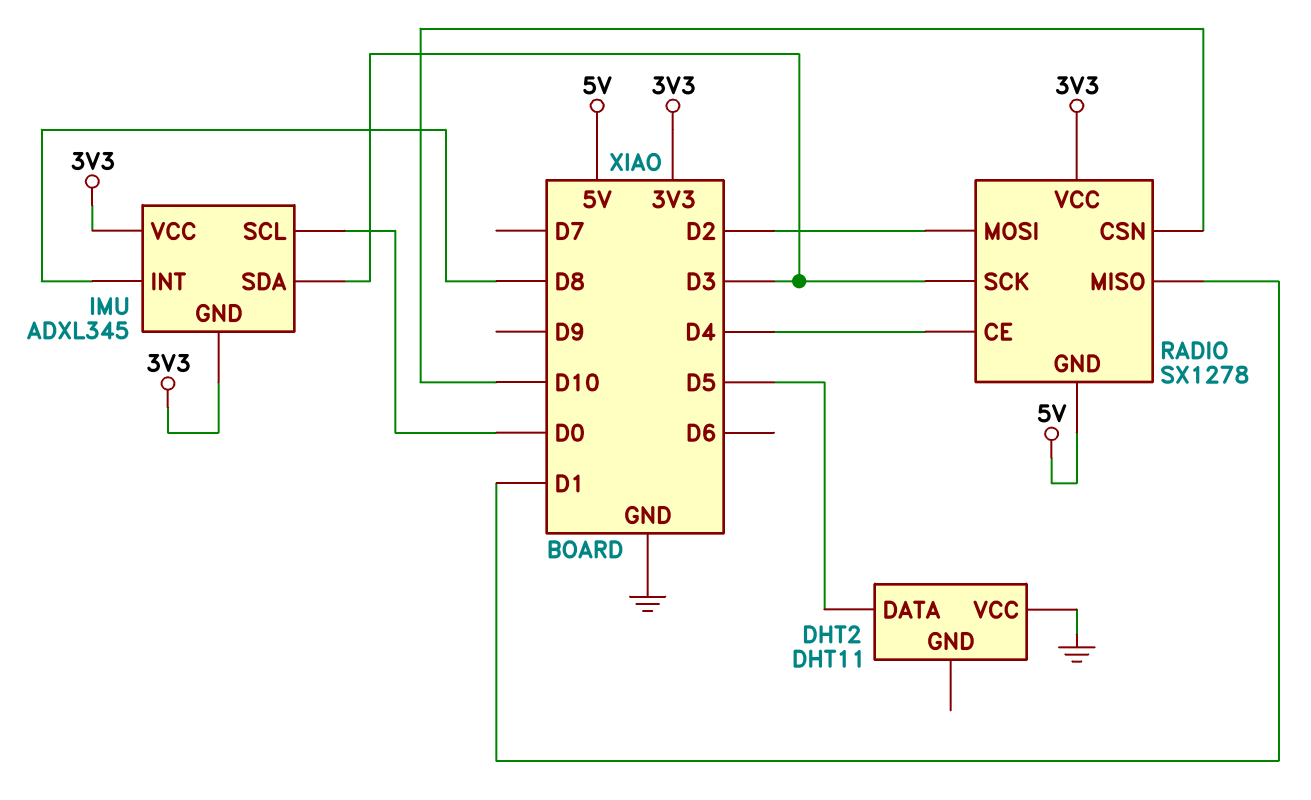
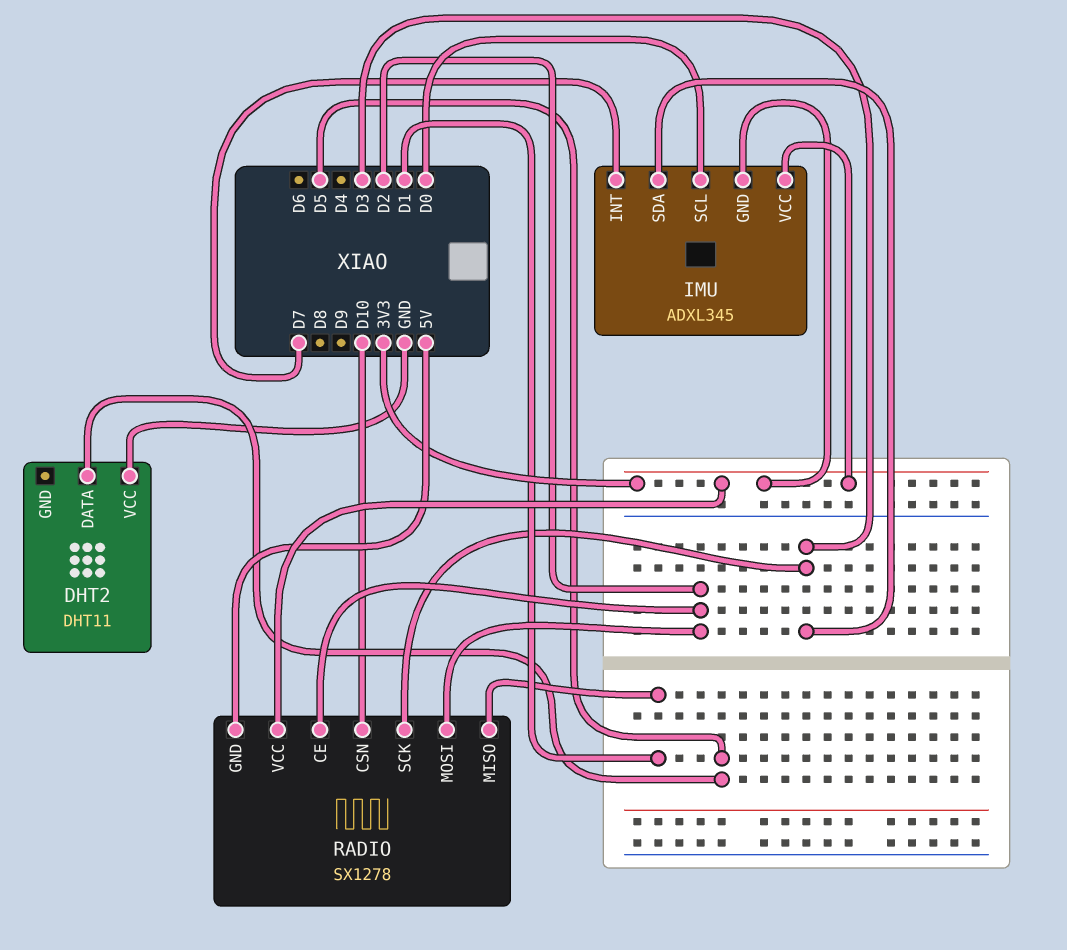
IMU pin INT: D8 -> D7
RADIO pin CE: D4 -> D2

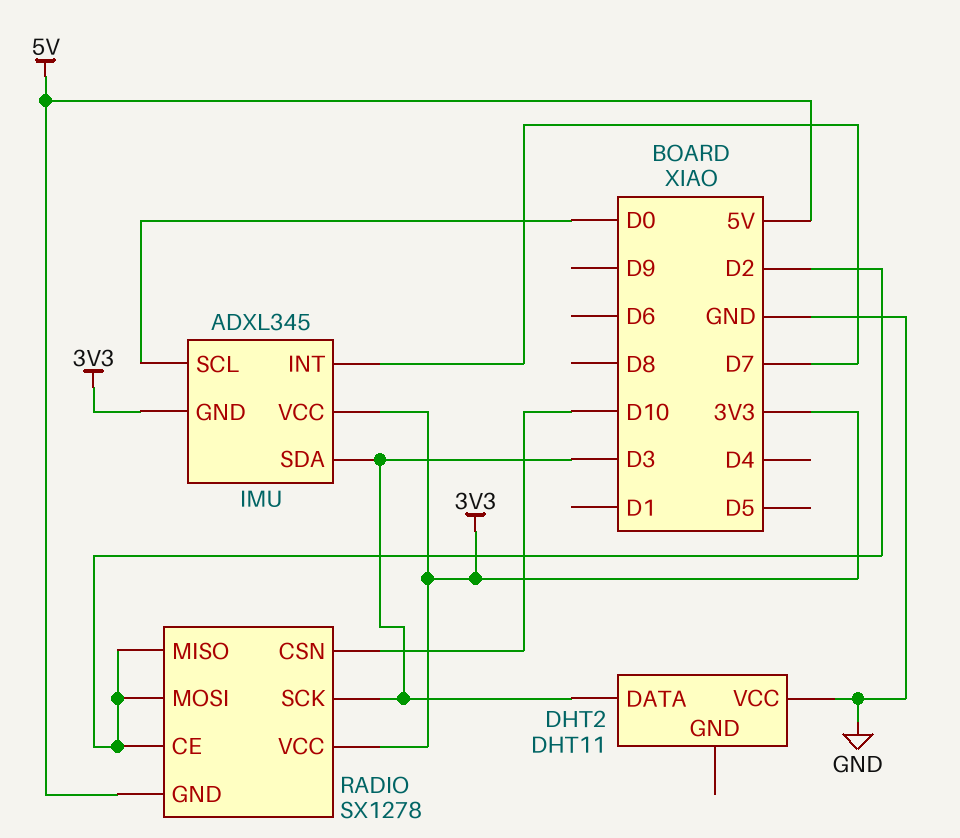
DHT2 pin DATA: D5 -> D3
RADIO pin MISO: D1 -> D2

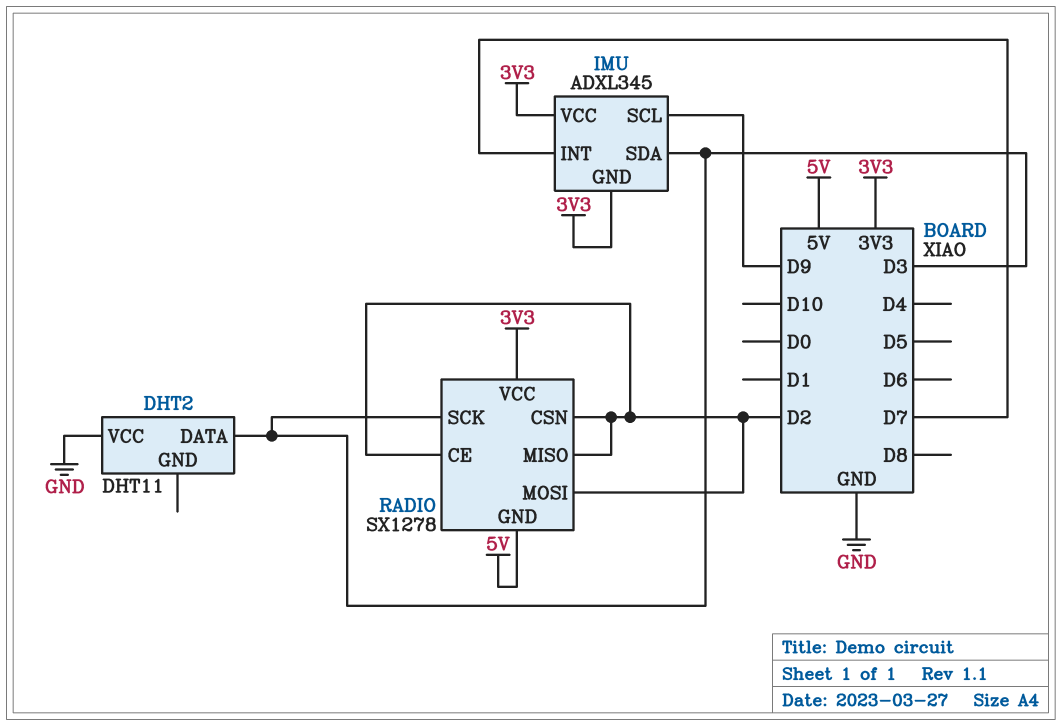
IMU pin SCL: D0 -> D9
RADIO pin CSN: D10 -> D2

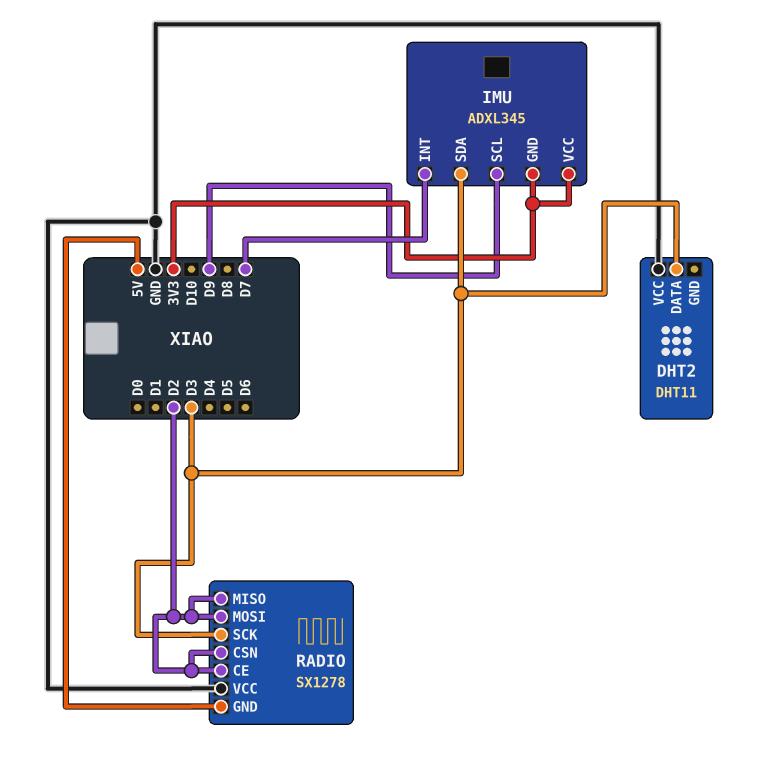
RADIO pin VCC: 3V3 -> GND

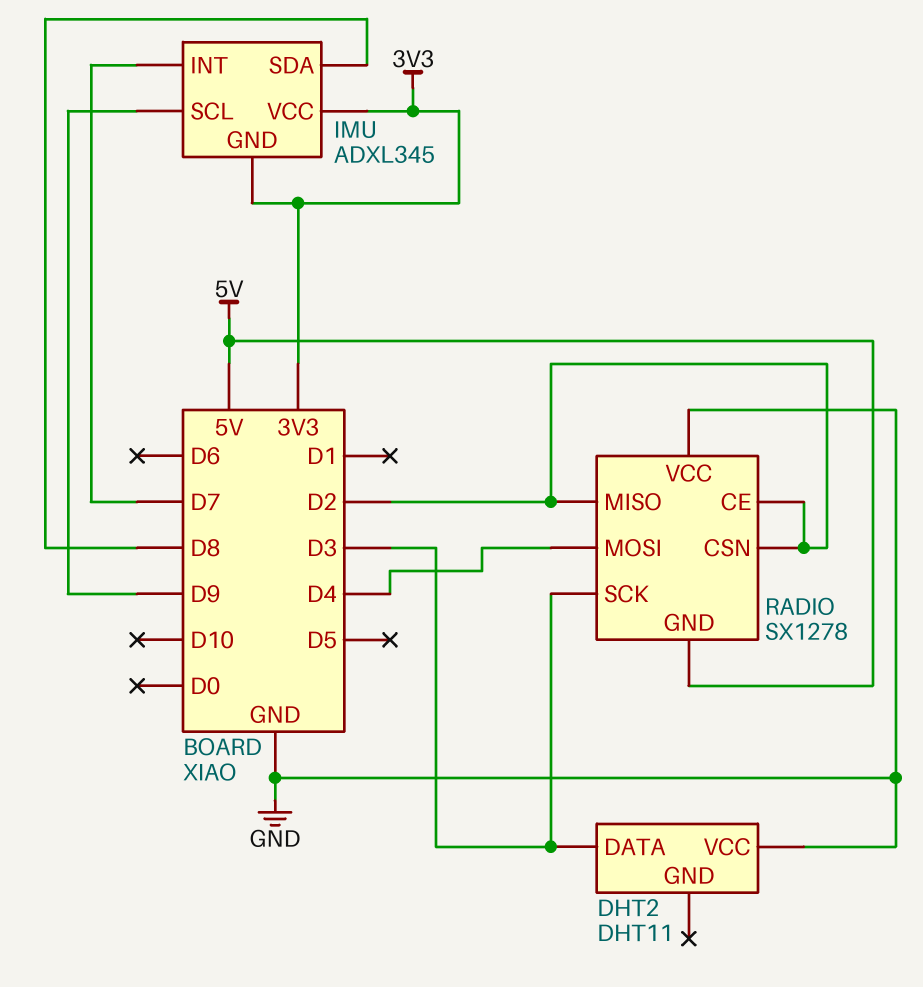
IMU pin SDA: D3 -> D8
RADIO pin MOSI: D2 -> D4

